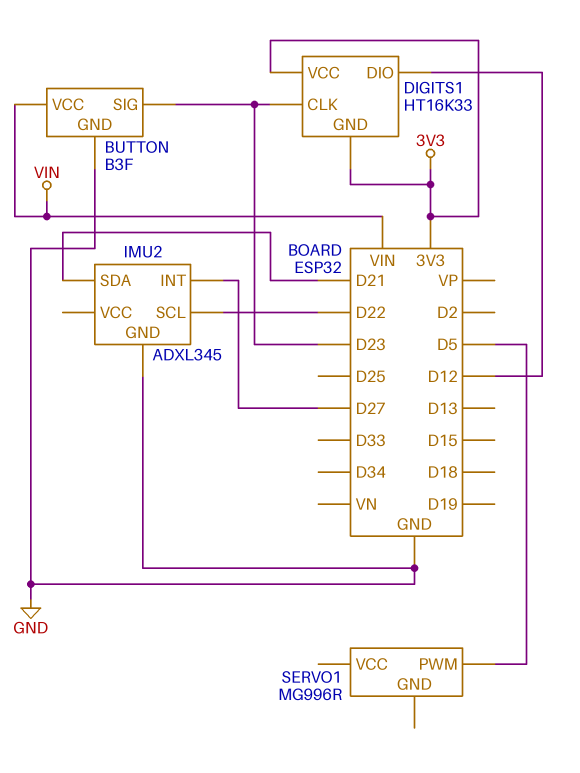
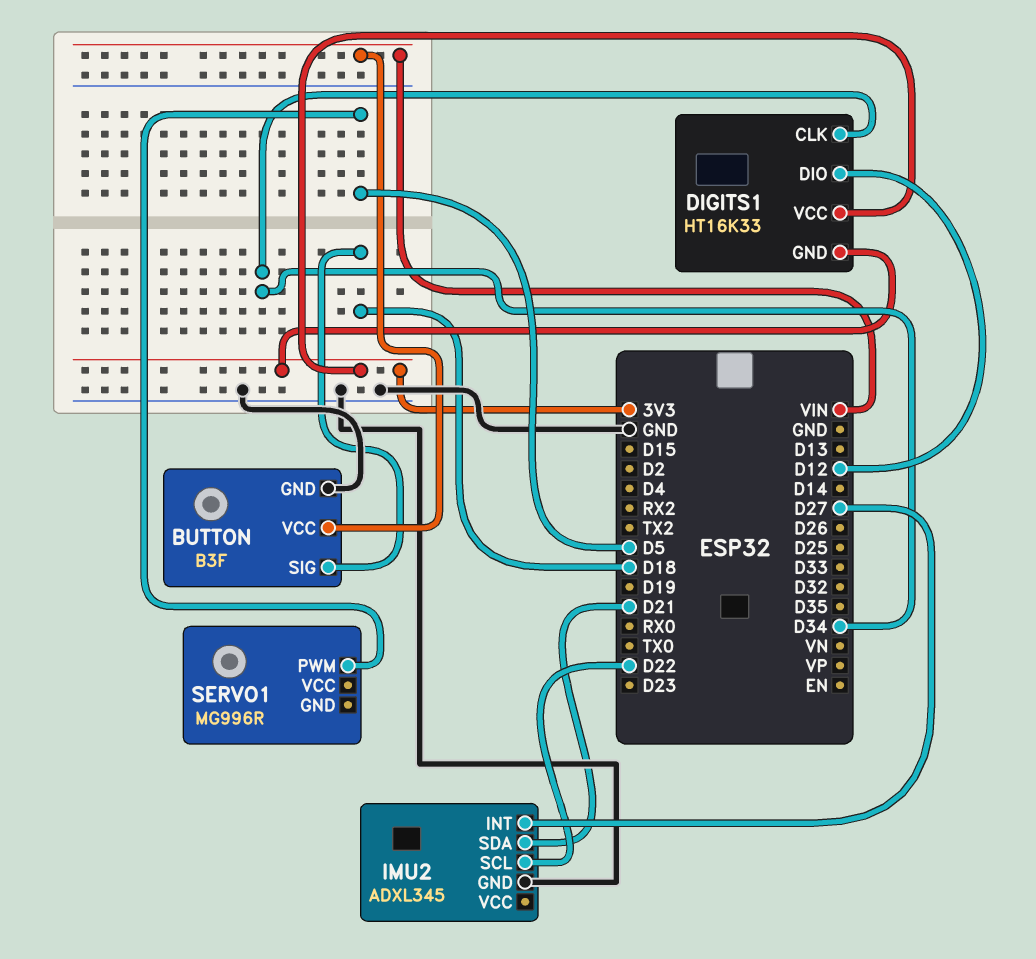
BUTTON pin SIG: D23 -> D18
DIGITS1 pin CLK: D23 -> D34

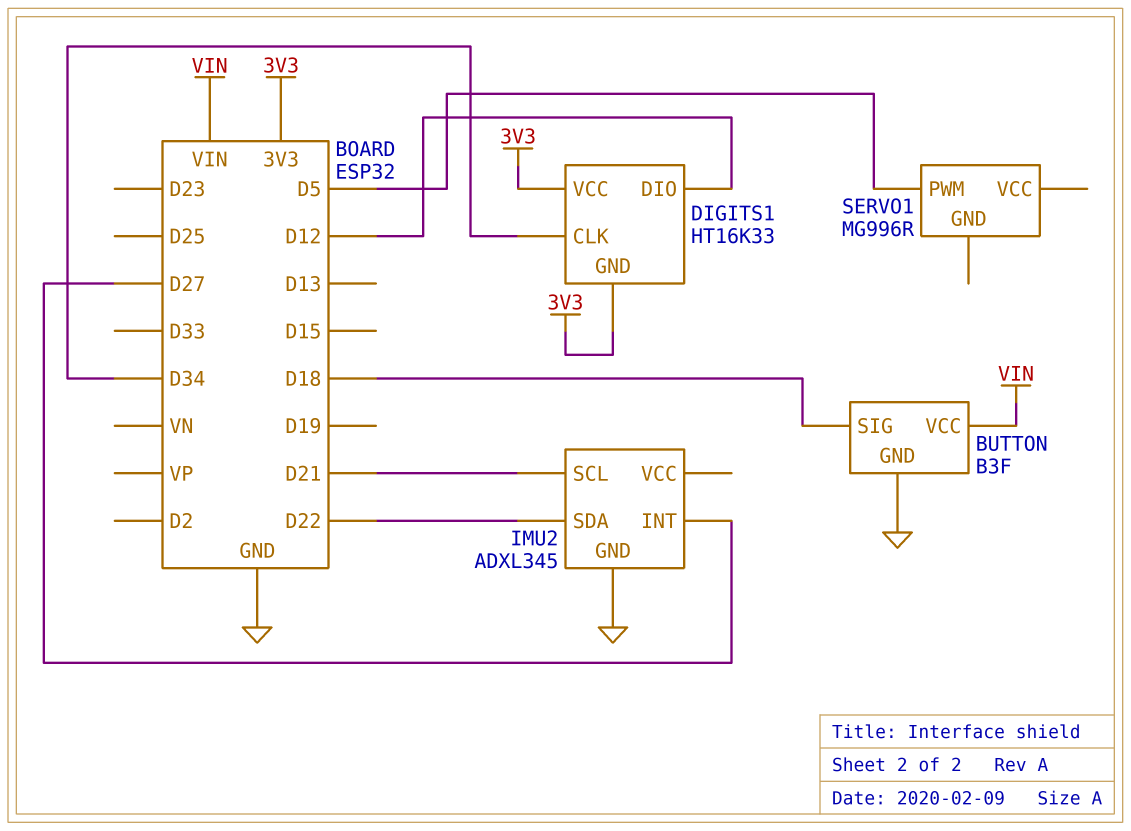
IMU2 pin SCL: D22 -> D21
IMU2 pin SDA: D21 -> D22

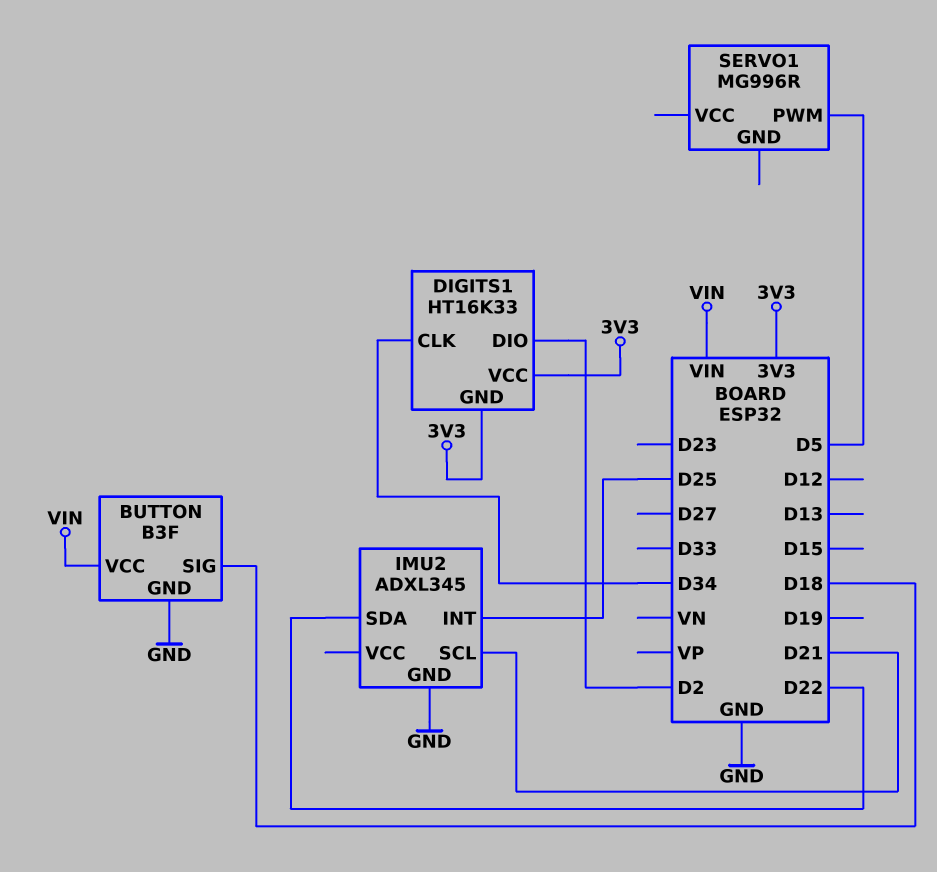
DIGITS1 pin DIO: D12 -> D2
IMU2 pin INT: D27 -> D25

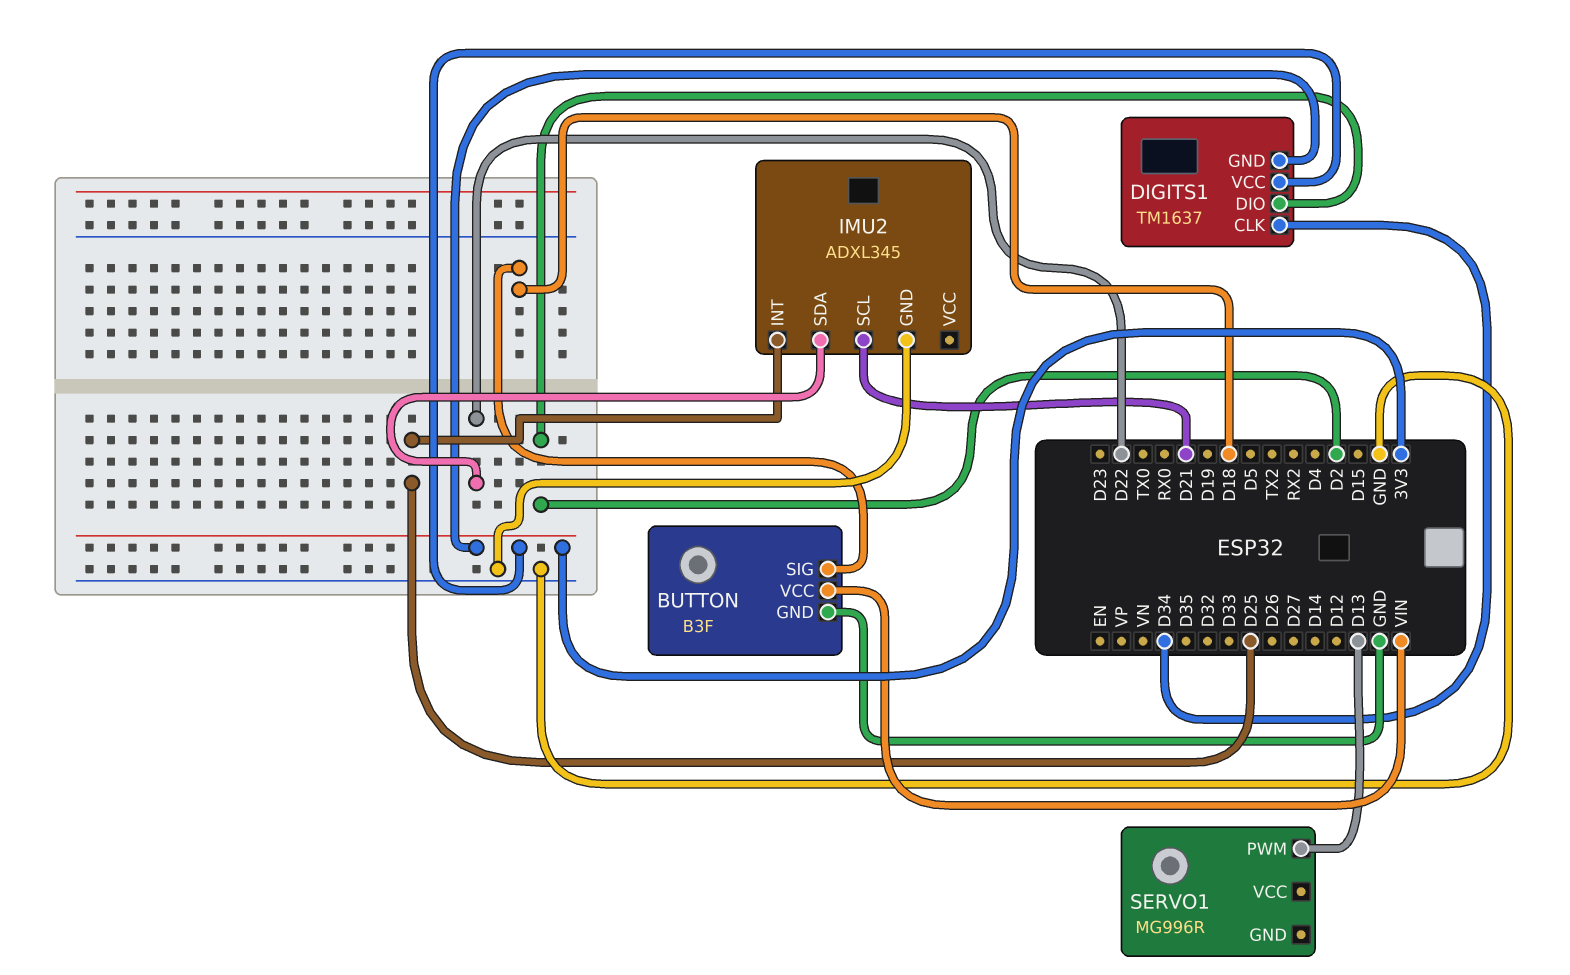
DIGITS1: HT16K33 -> TM1637
SERVO1 pin PWM: D5 -> D13

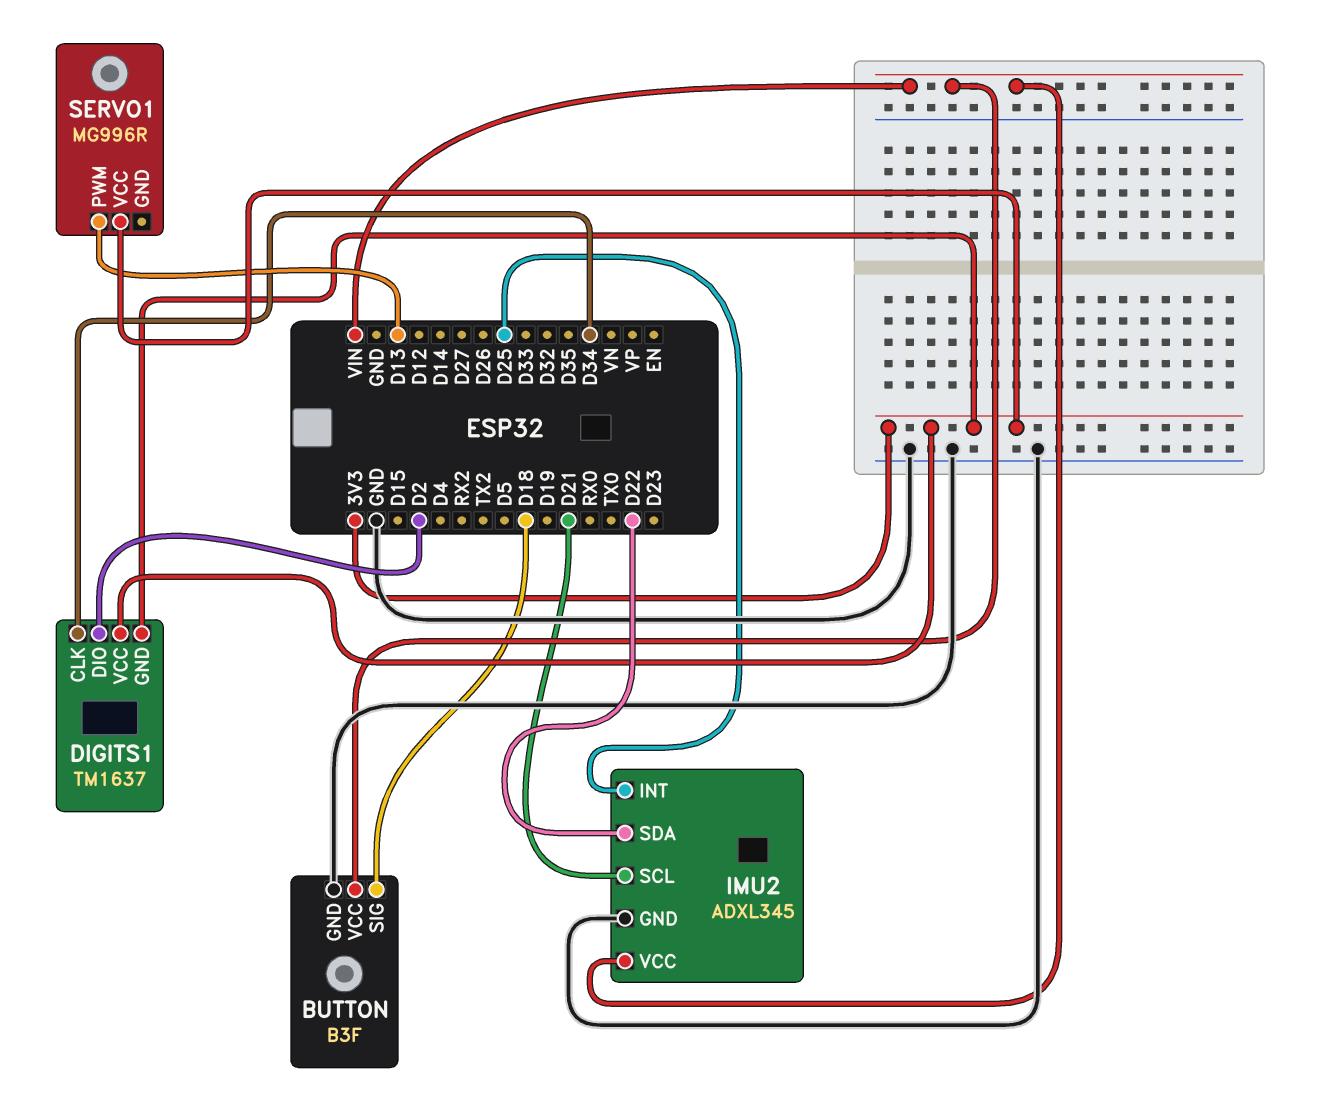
IMU2 pin VCC: none -> VIN
SERVO1 pin VCC: none -> 3V3

